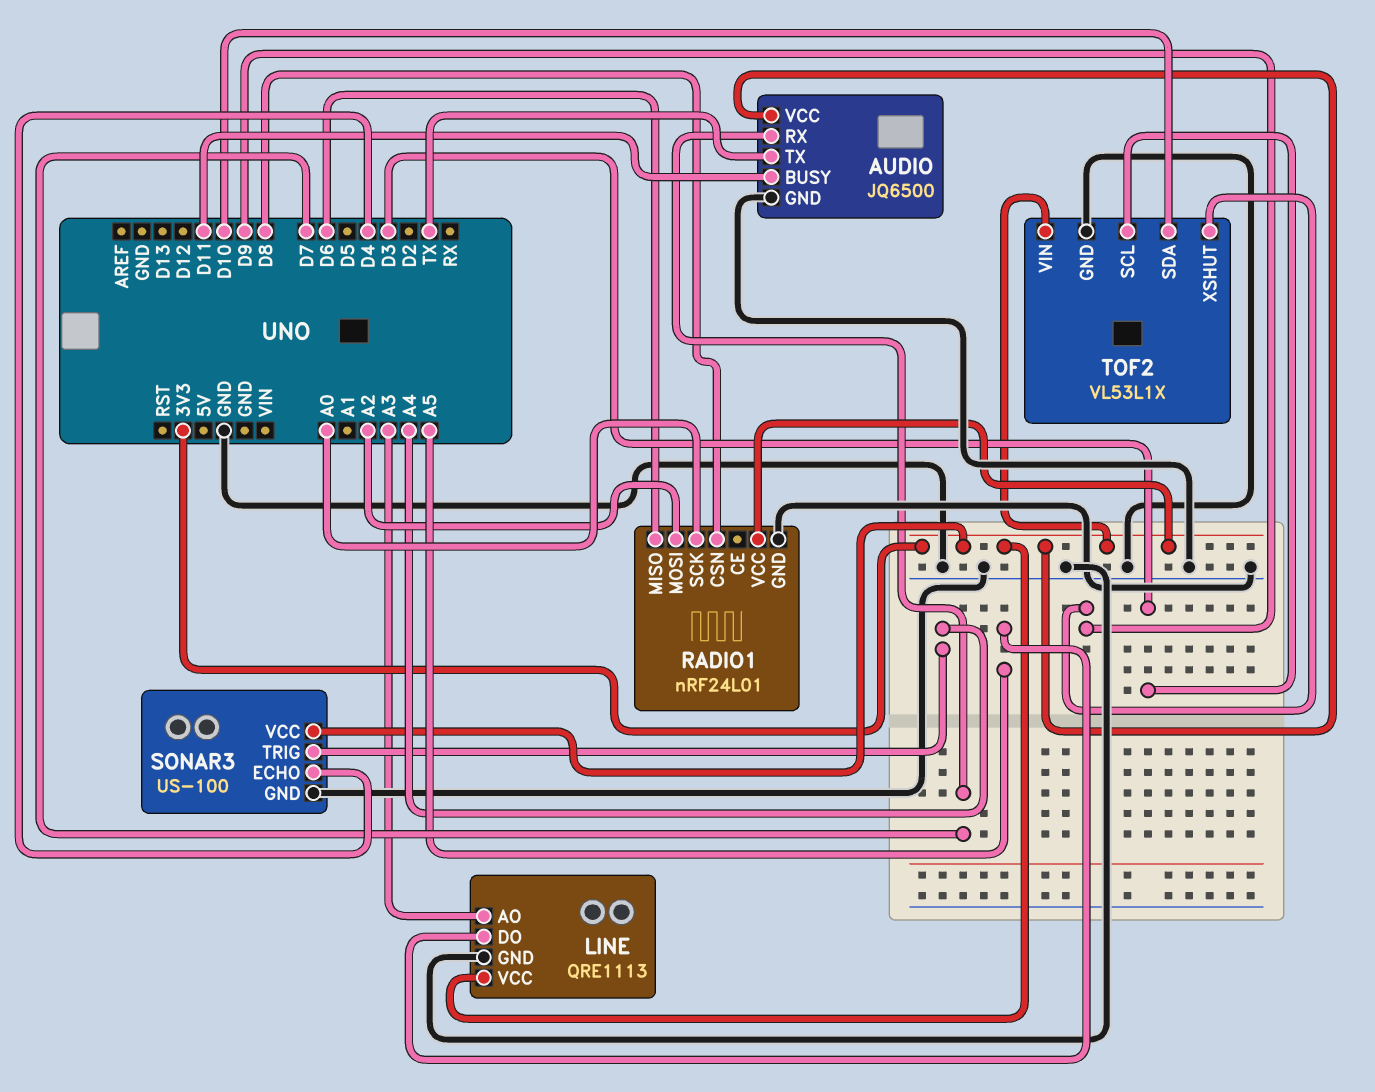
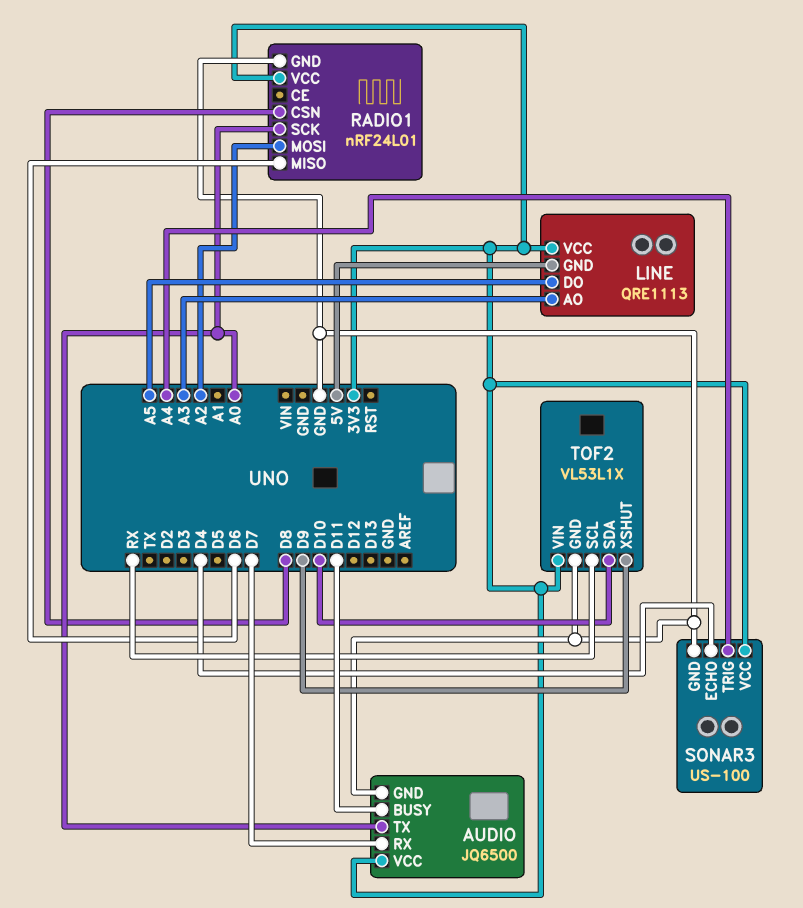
AUDIO pin TX: TX -> A0
LINE pin GND: GND -> 5V
TOF2 pin SCL: D3 -> RX

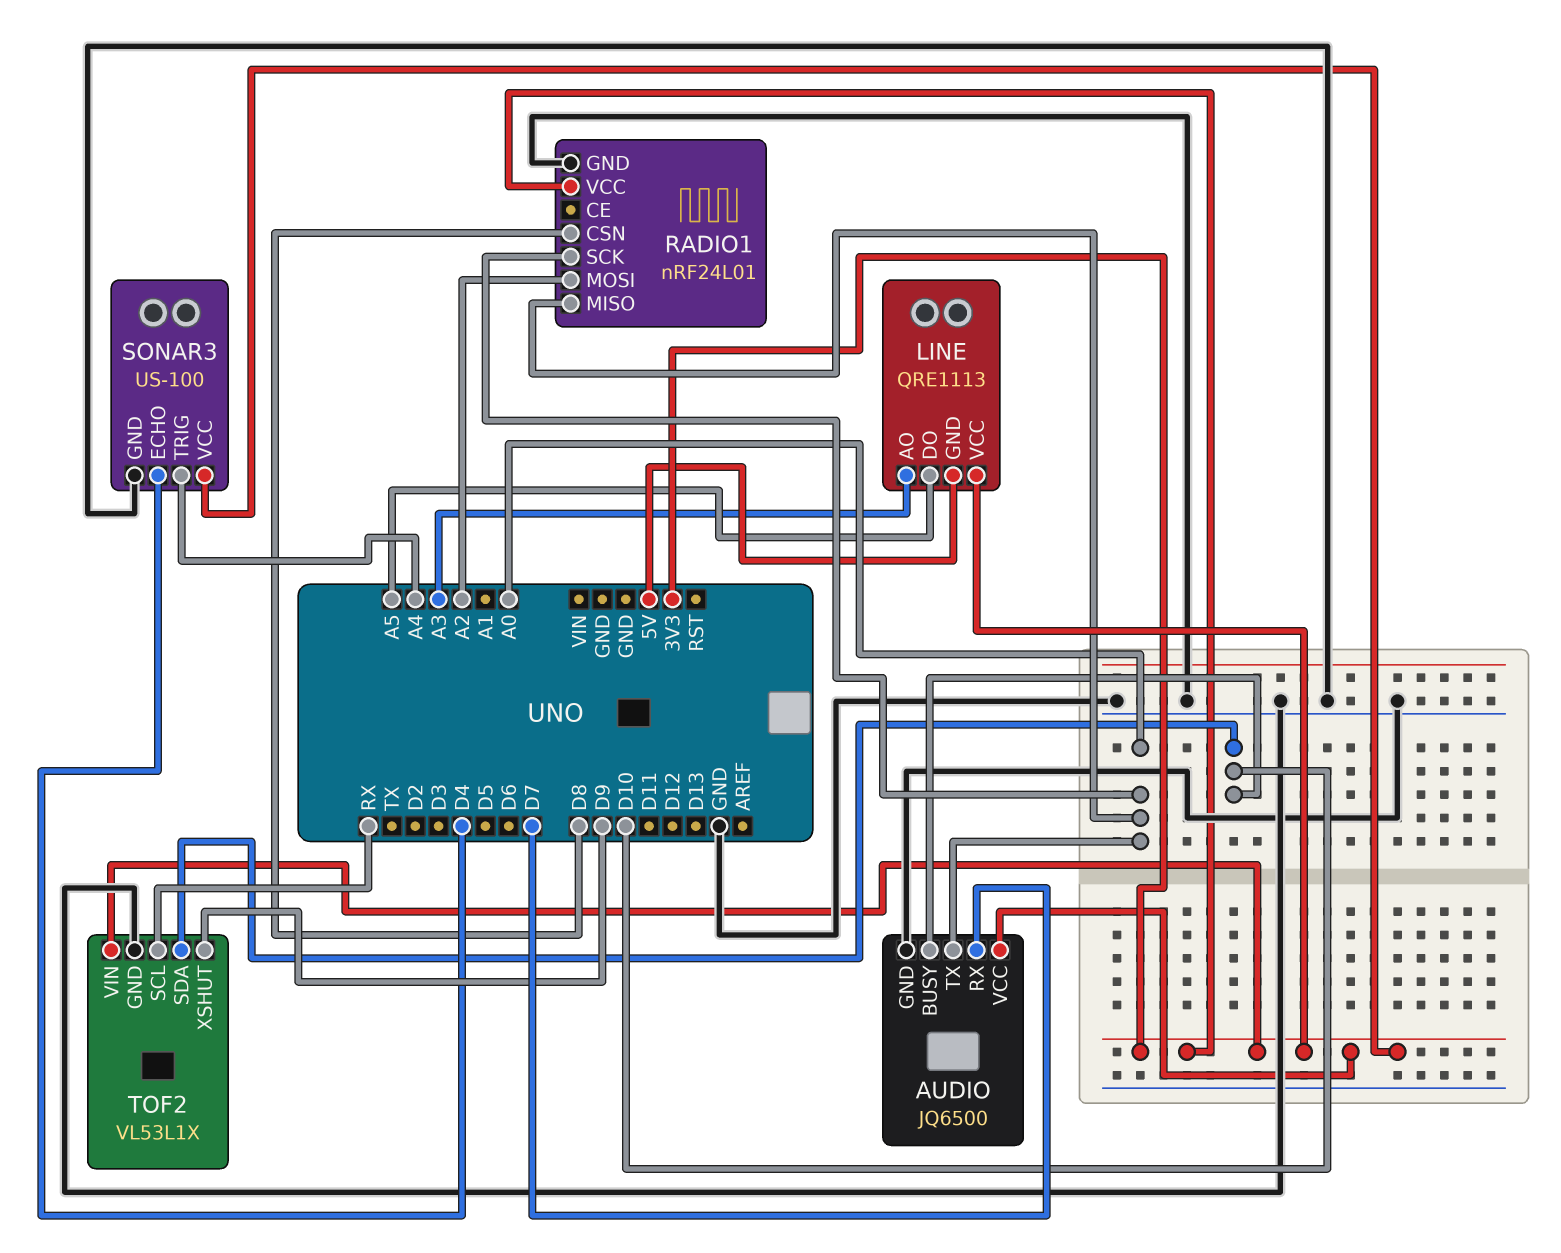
AUDIO pin BUSY: D11 -> D10
RADIO1 pin MISO: D6 -> A0

